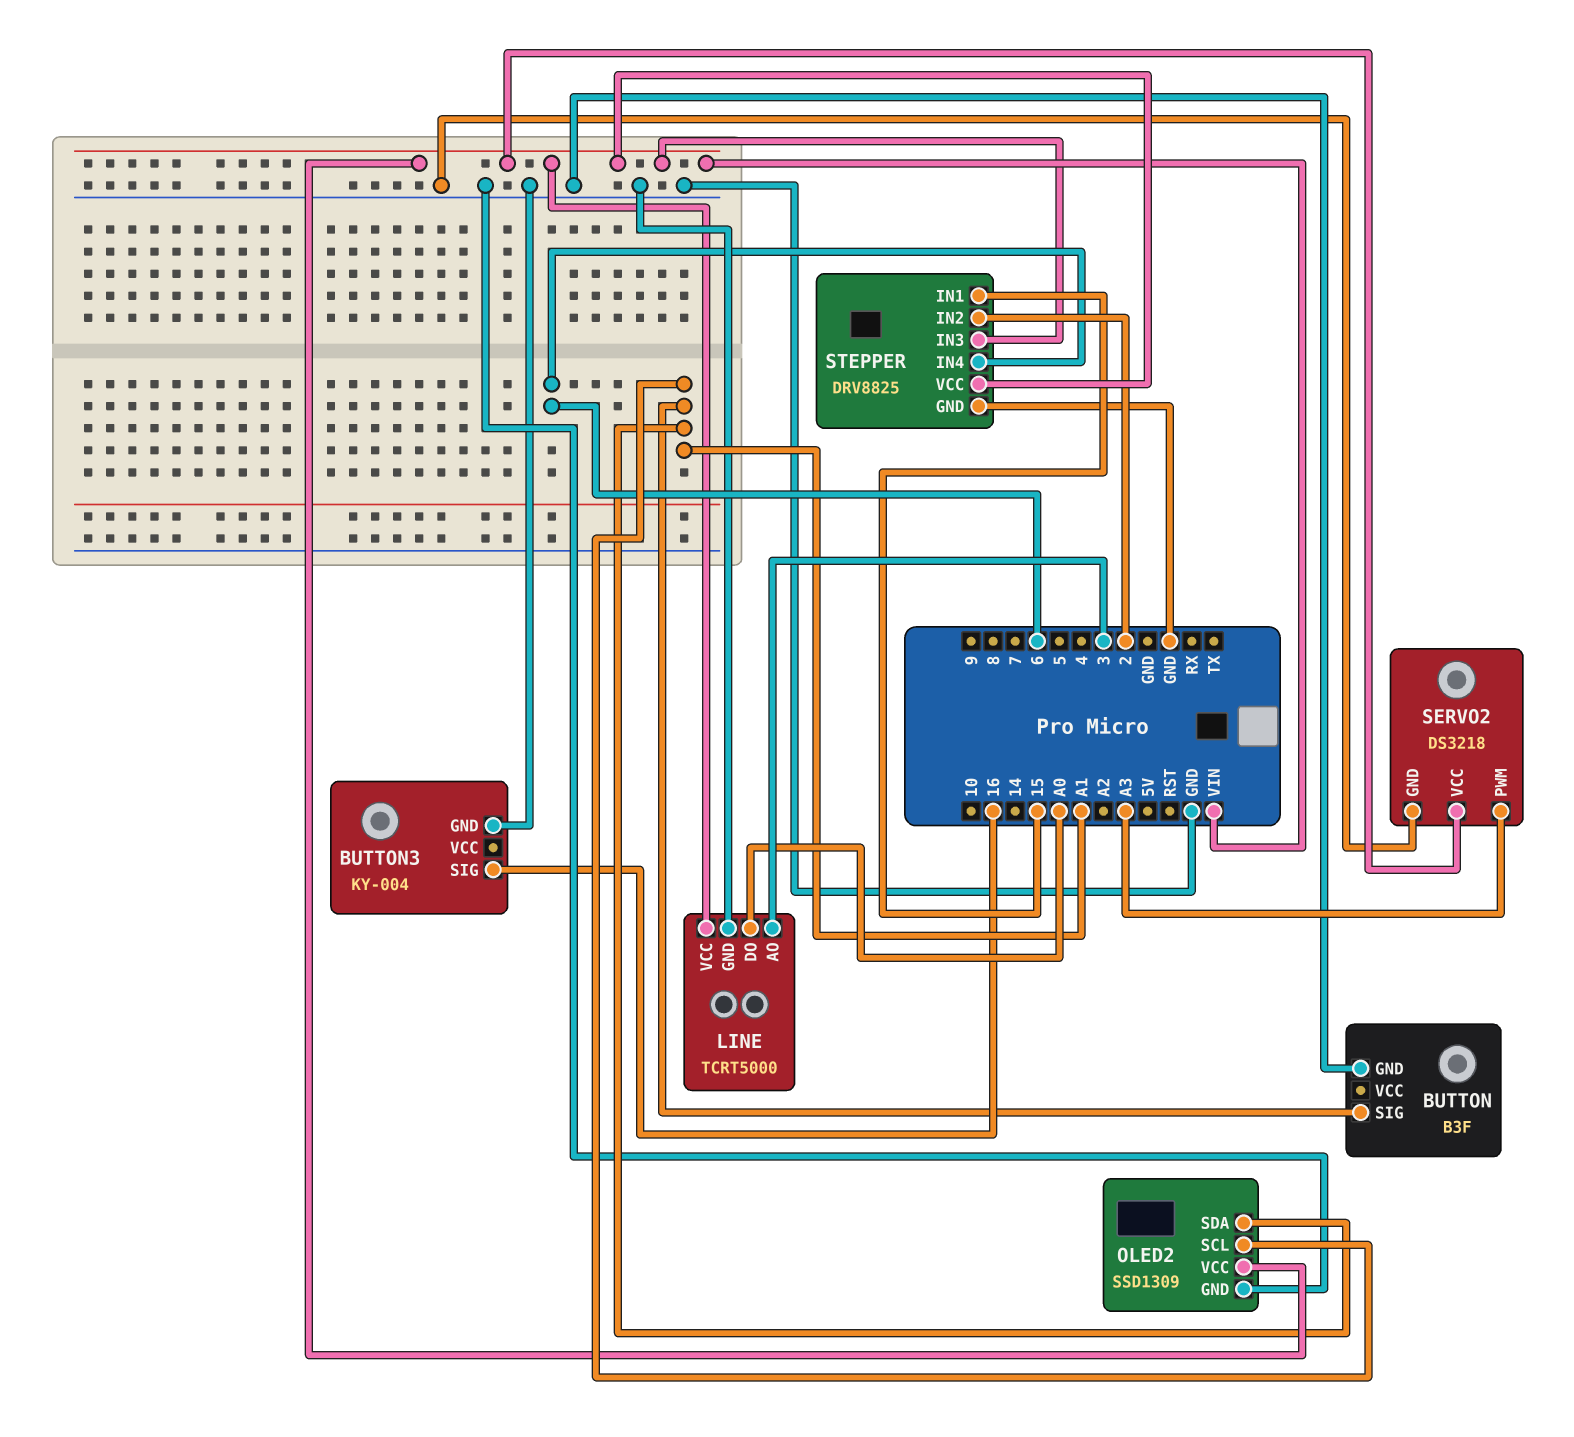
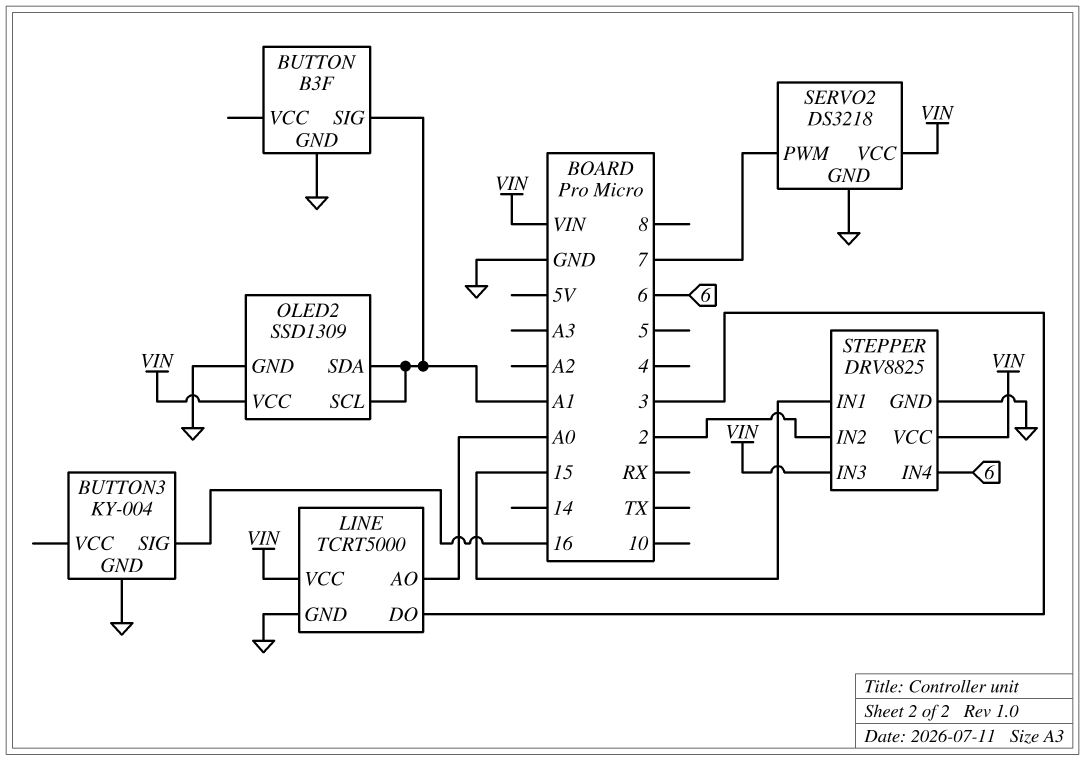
LINE pin AO: 3 -> A0
LINE pin DO: A0 -> 3
SERVO2 pin PWM: A3 -> 7

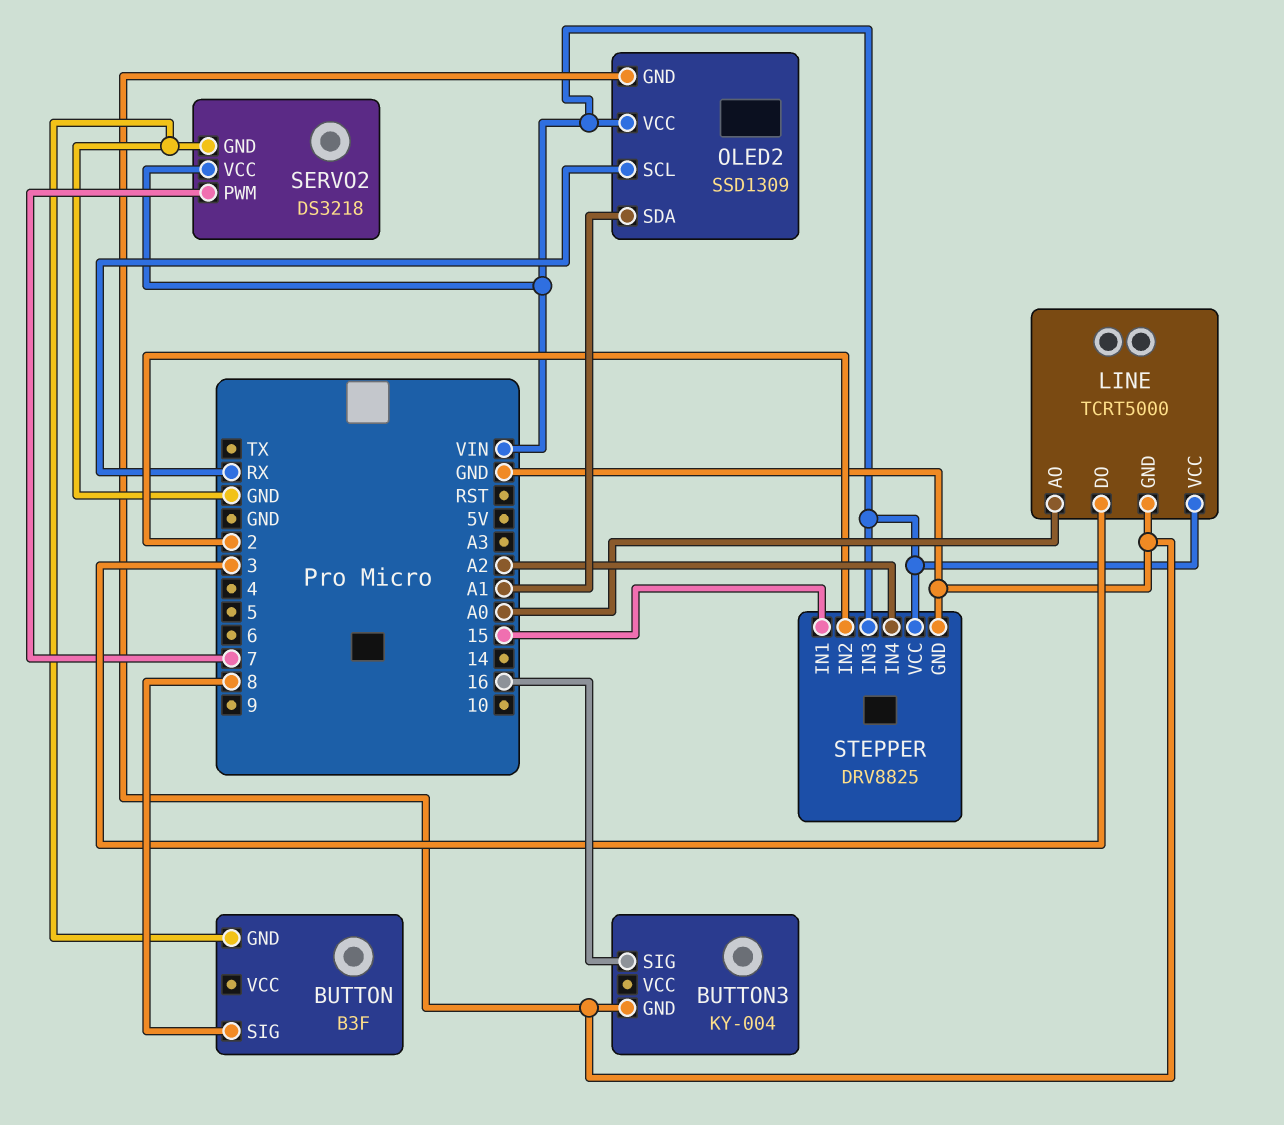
BUTTON pin SIG: A1 -> 8
OLED2 pin SCL: A1 -> RX
STEPPER pin IN4: 6 -> A2

